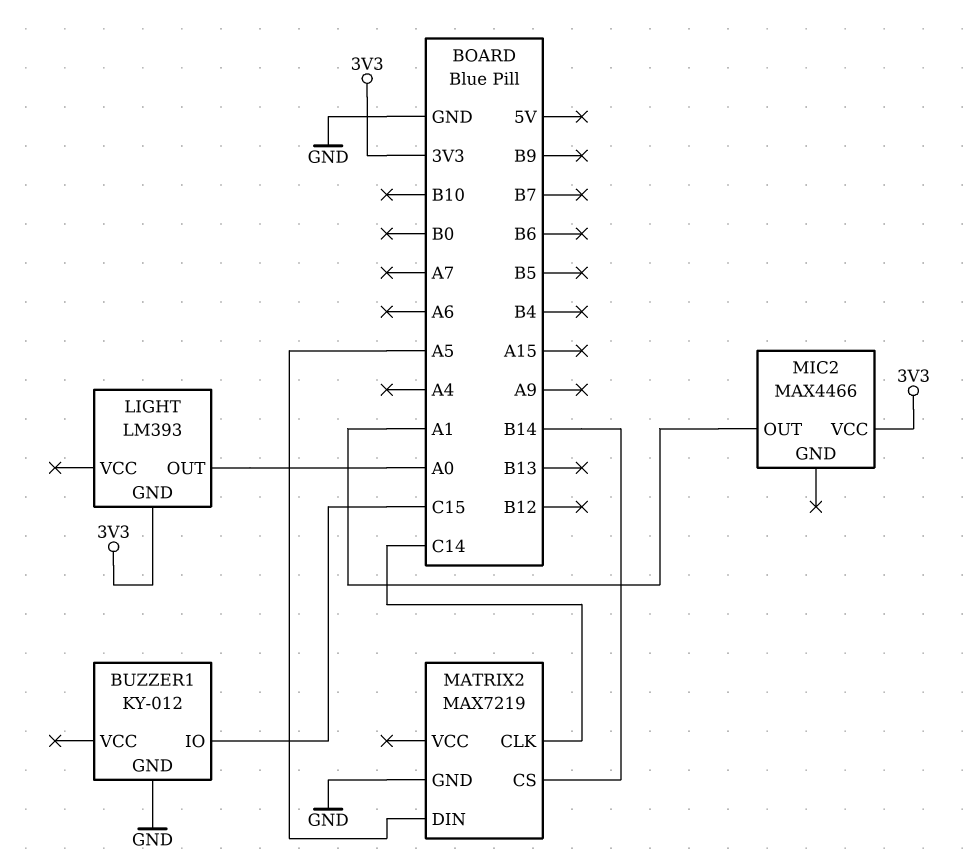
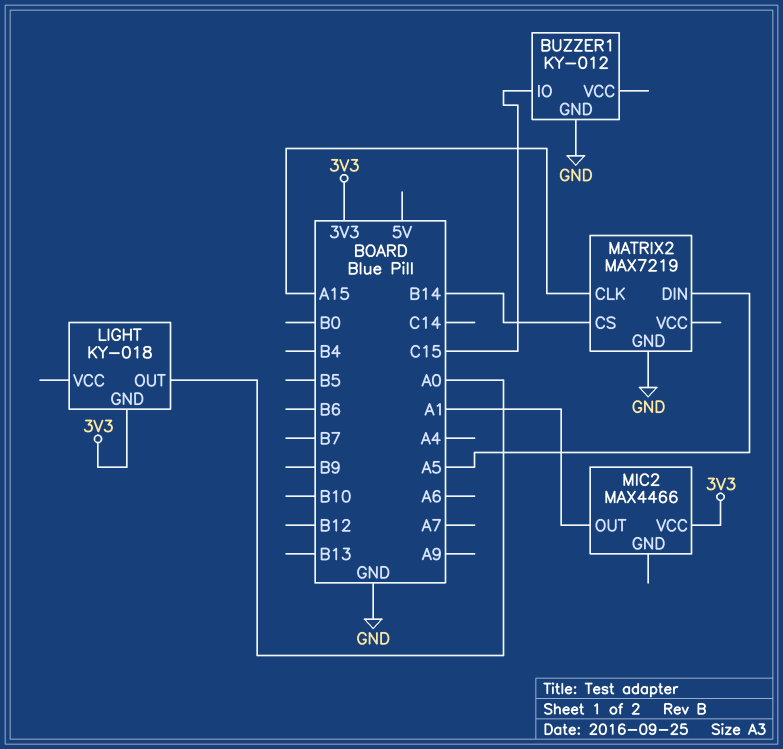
LIGHT: LM393 -> KY-018
MATRIX2 pin CLK: C14 -> A15

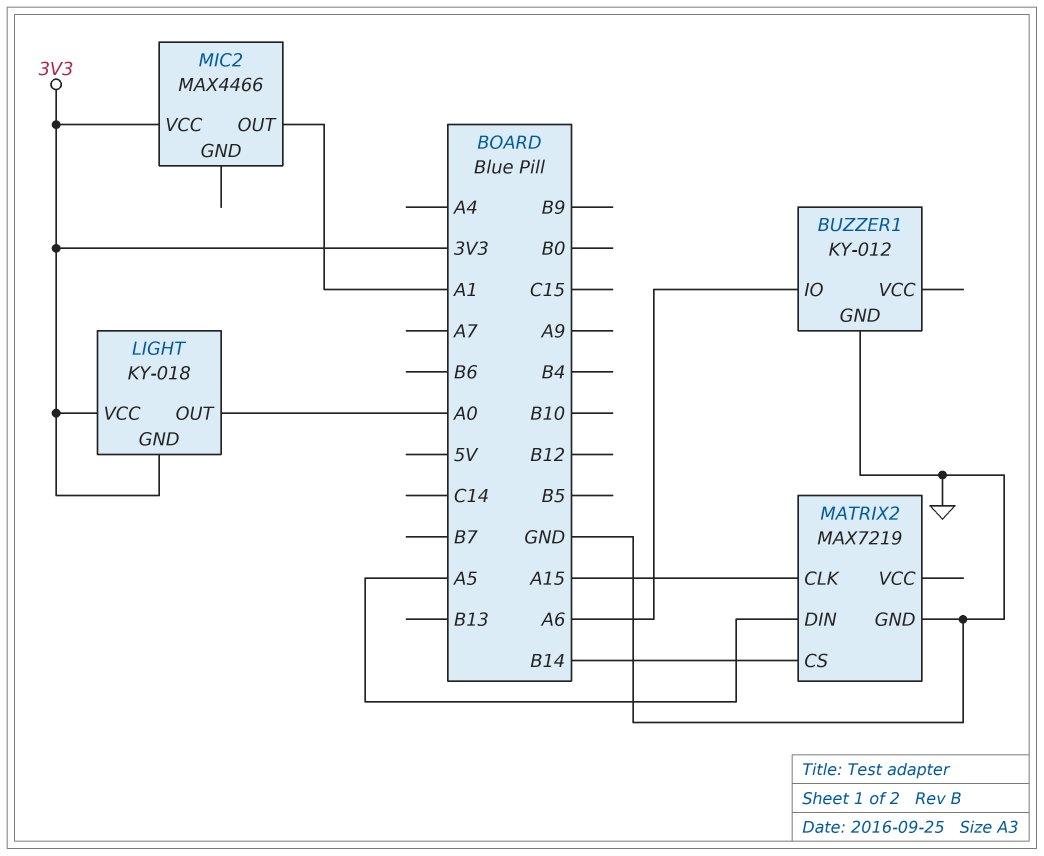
BUZZER1 pin IO: C15 -> A6
LIGHT pin VCC: none -> 3V3

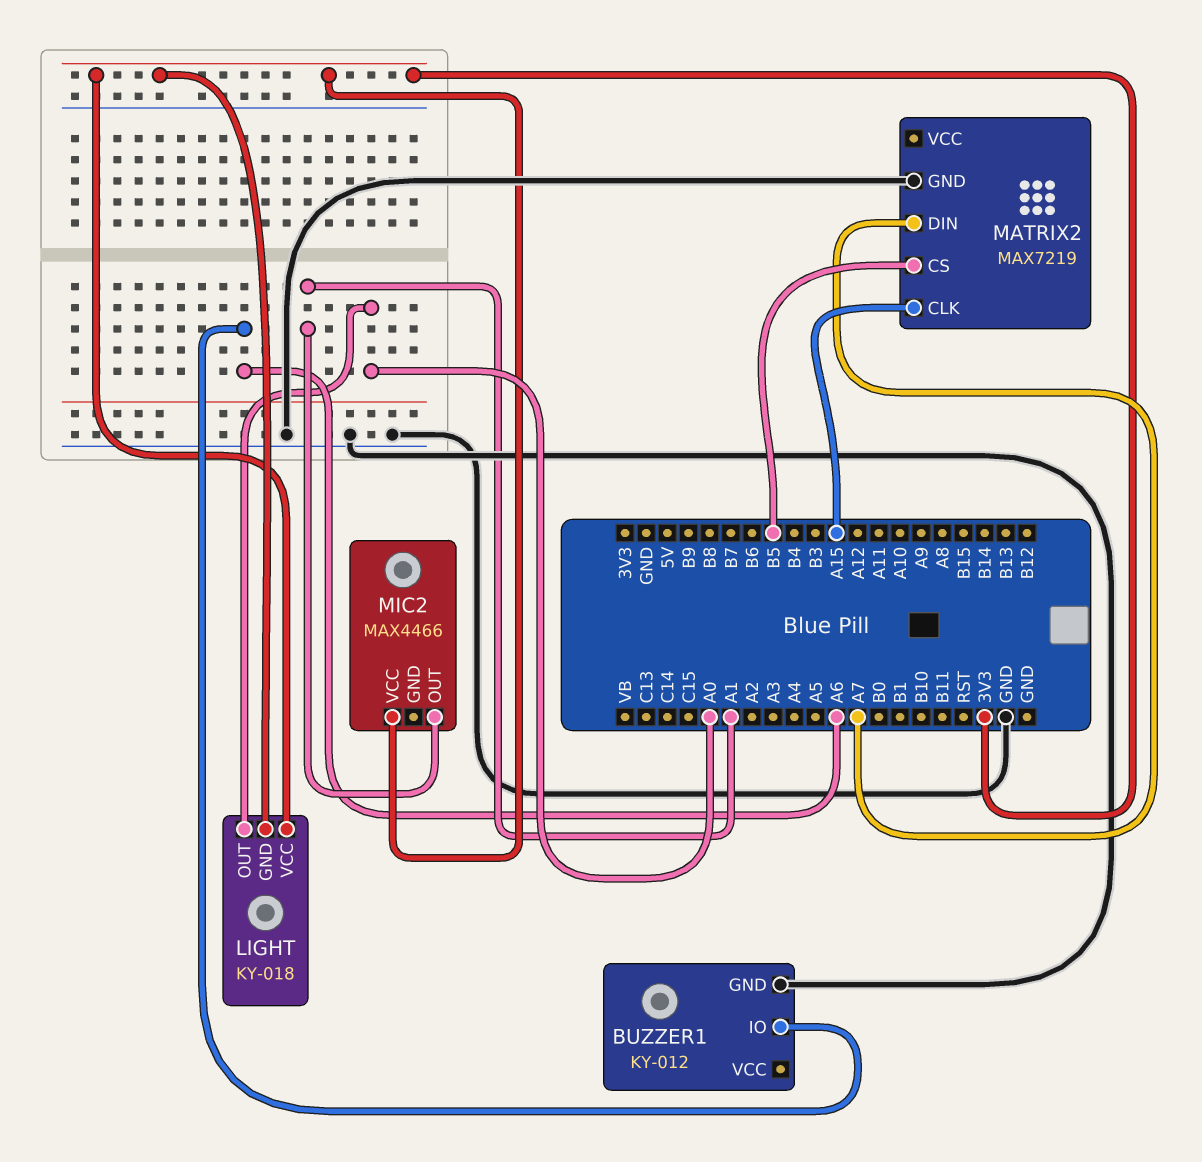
MATRIX2 pin CS: B14 -> B5
MATRIX2 pin DIN: A5 -> A7

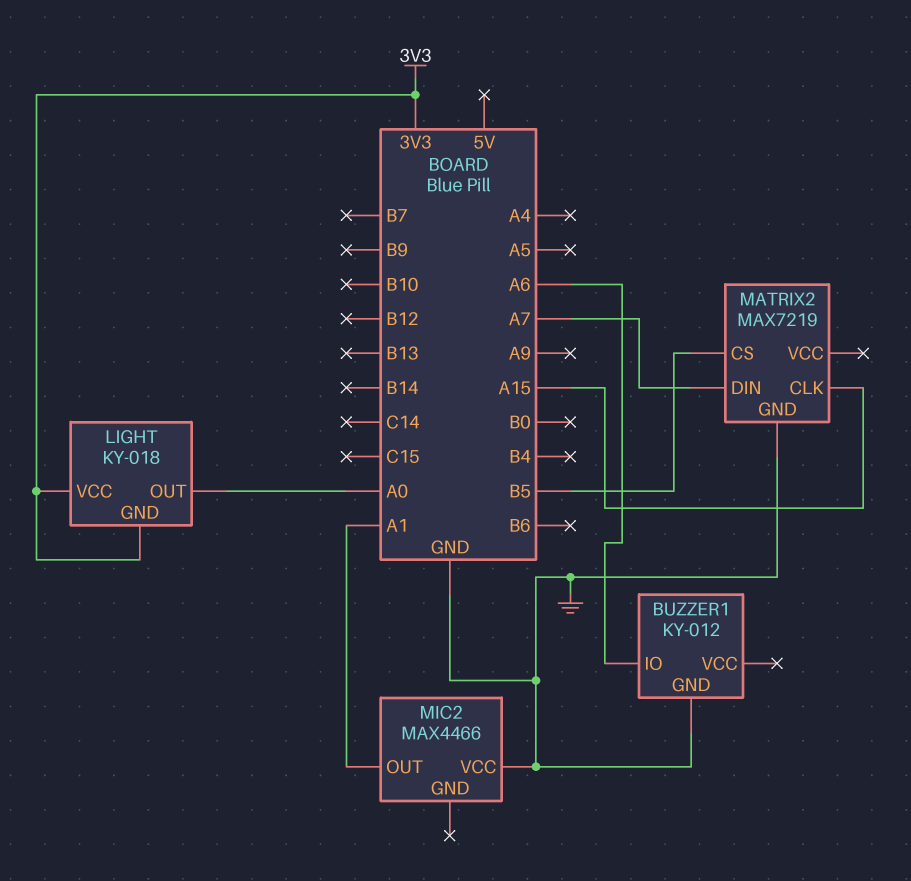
MIC2 pin VCC: 3V3 -> GND

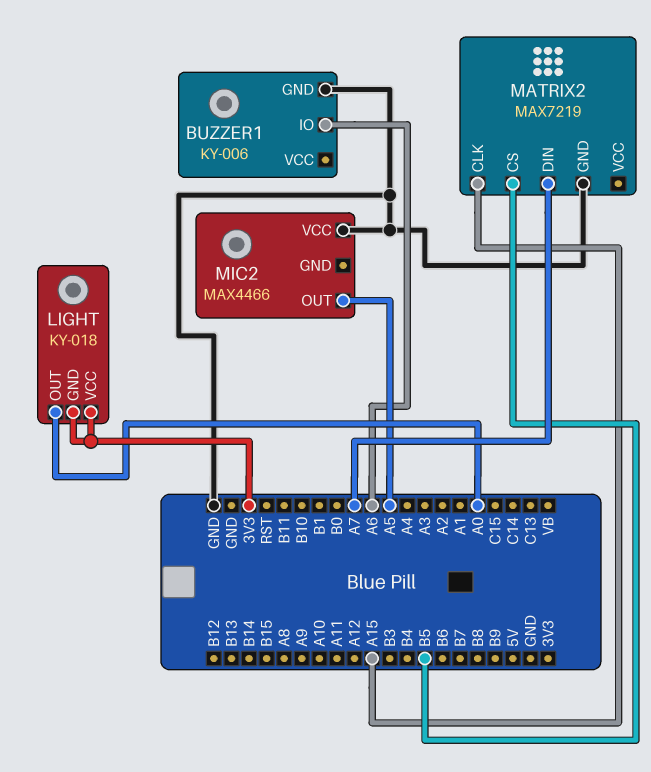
BUZZER1: KY-012 -> KY-006
MIC2 pin OUT: A1 -> A5

